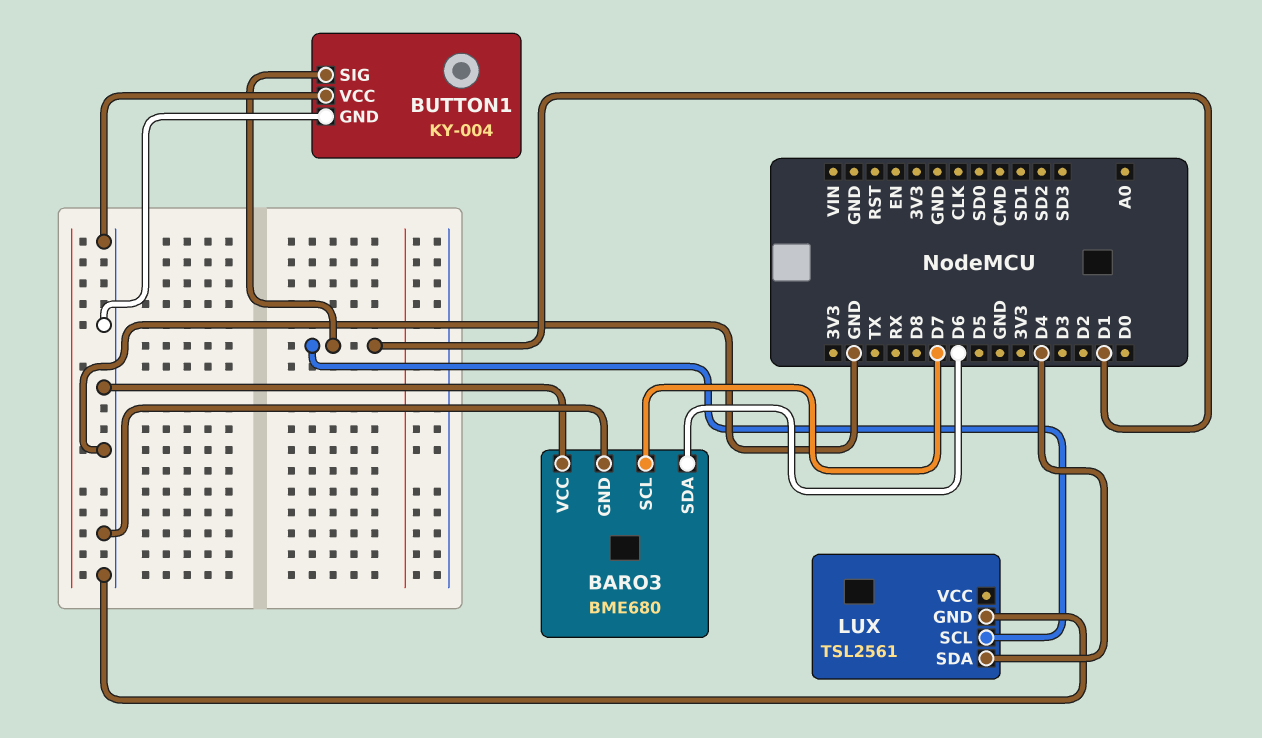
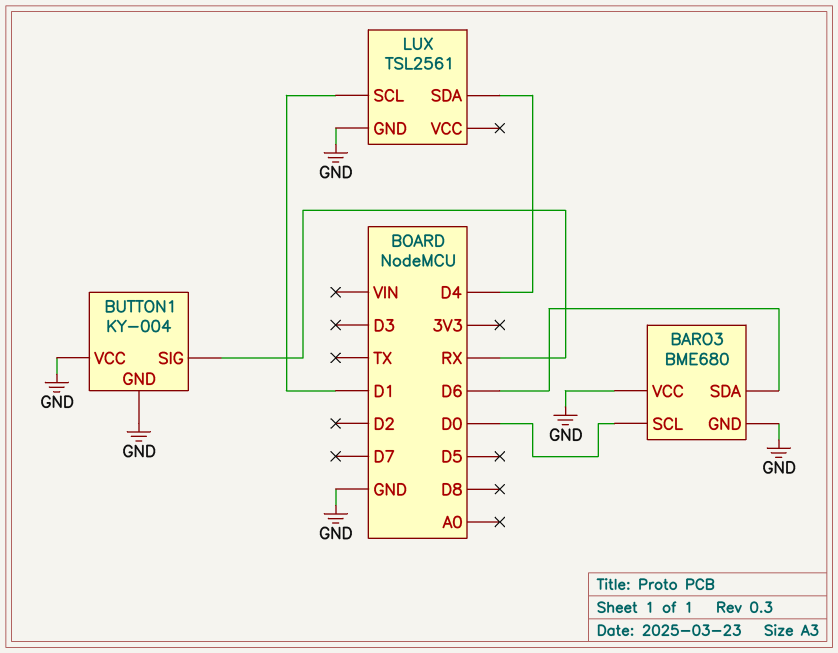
BARO3 pin SCL: D7 -> D0
BUTTON1 pin SIG: D1 -> RX

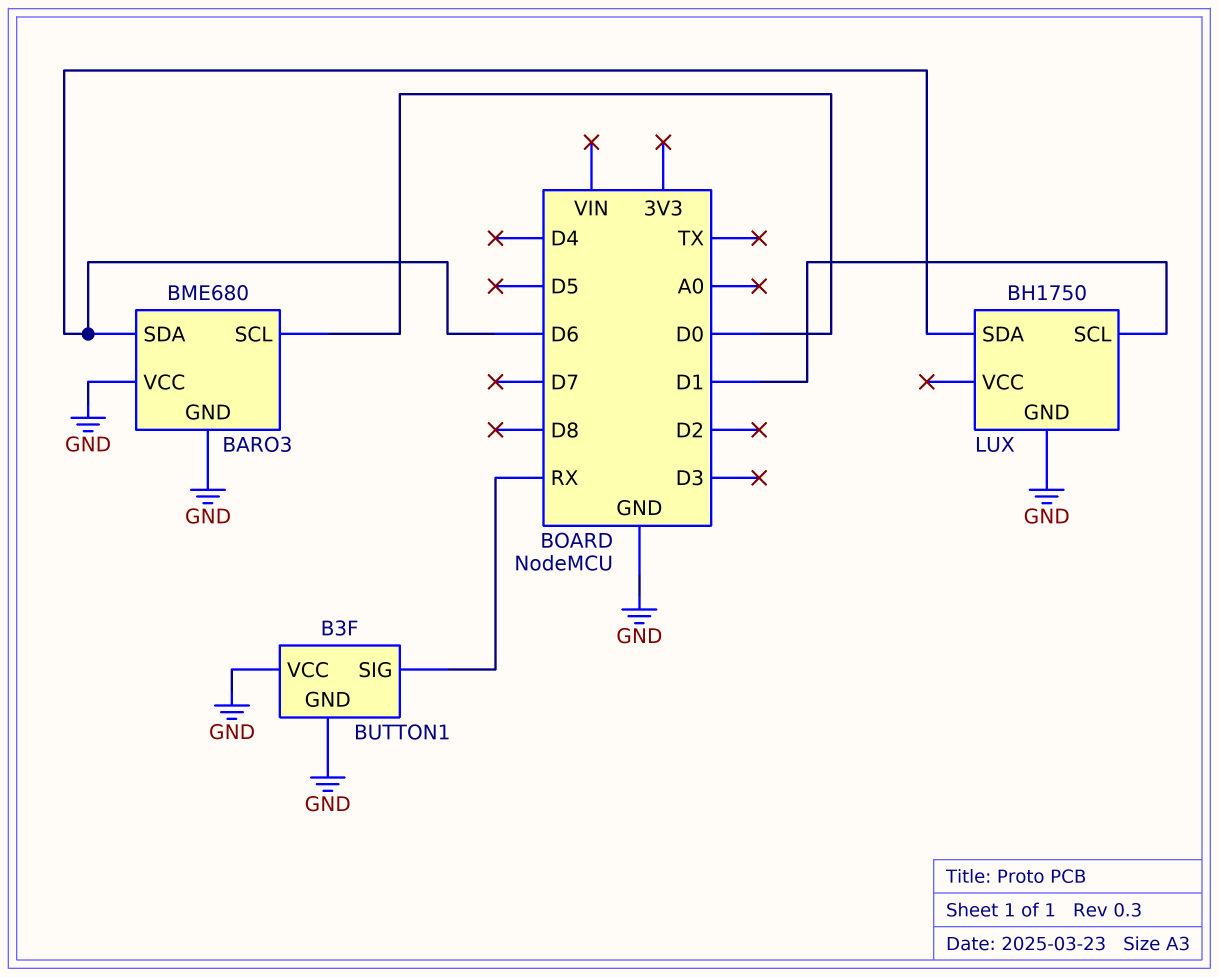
BUTTON1: KY-004 -> B3F
LUX: TSL2561 -> BH1750
LUX pin SDA: D4 -> D6

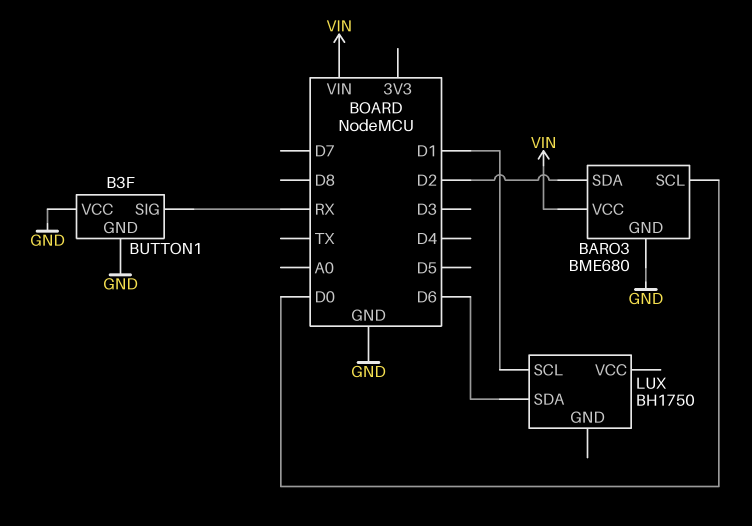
BARO3 pin SDA: D6 -> D2
BARO3 pin VCC: GND -> VIN
LUX pin GND: GND -> none

